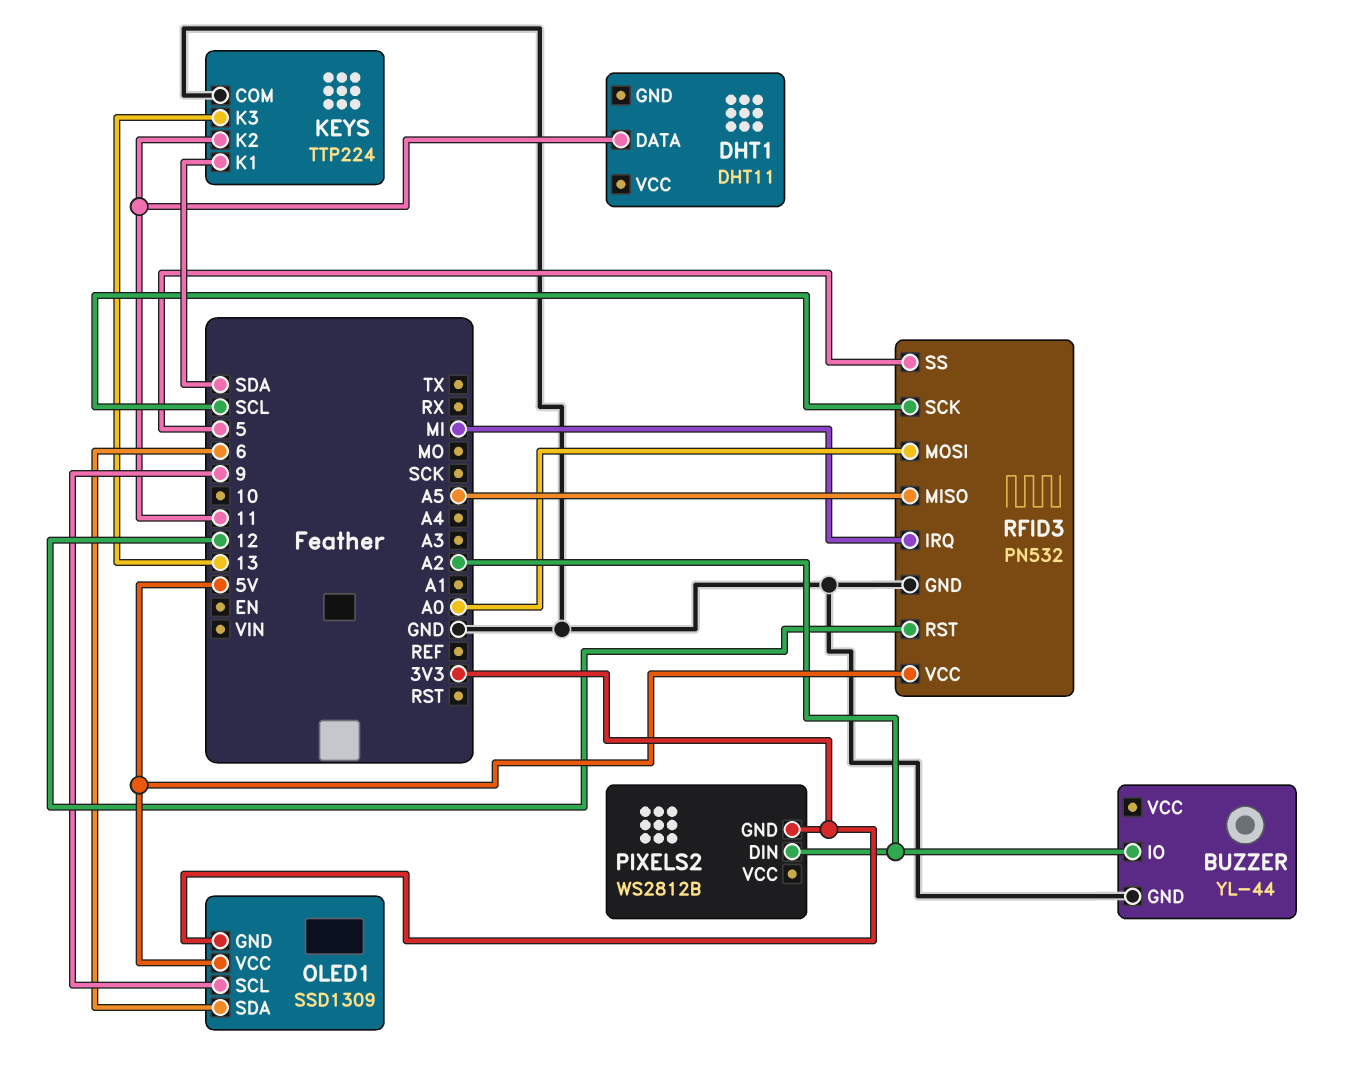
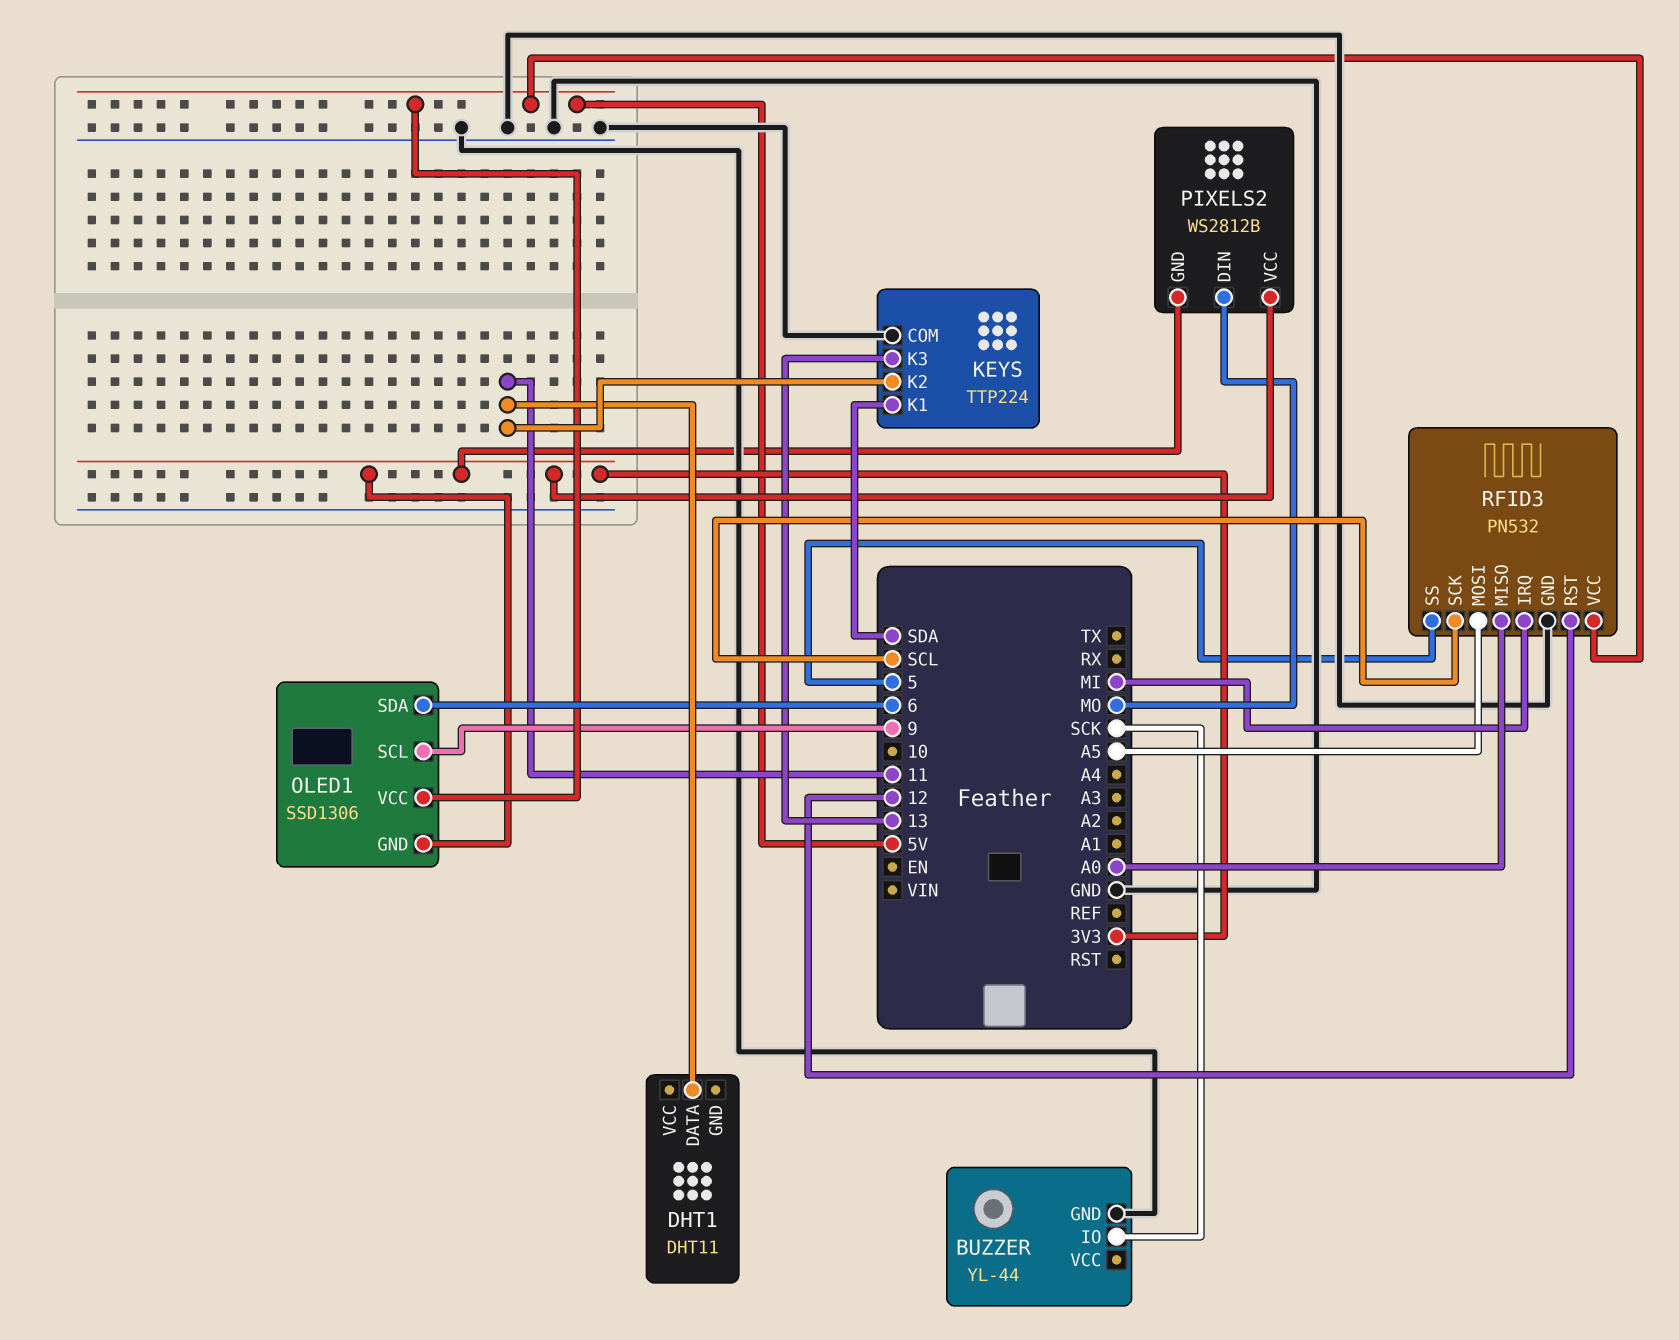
BUZZER pin IO: A2 -> SCK
OLED1: SSD1309 -> SSD1306
PIXELS2 pin DIN: A2 -> MO
PIXELS2 pin VCC: none -> 3V3
RFID3 pin MISO: A5 -> A0
RFID3 pin MOSI: A0 -> A5

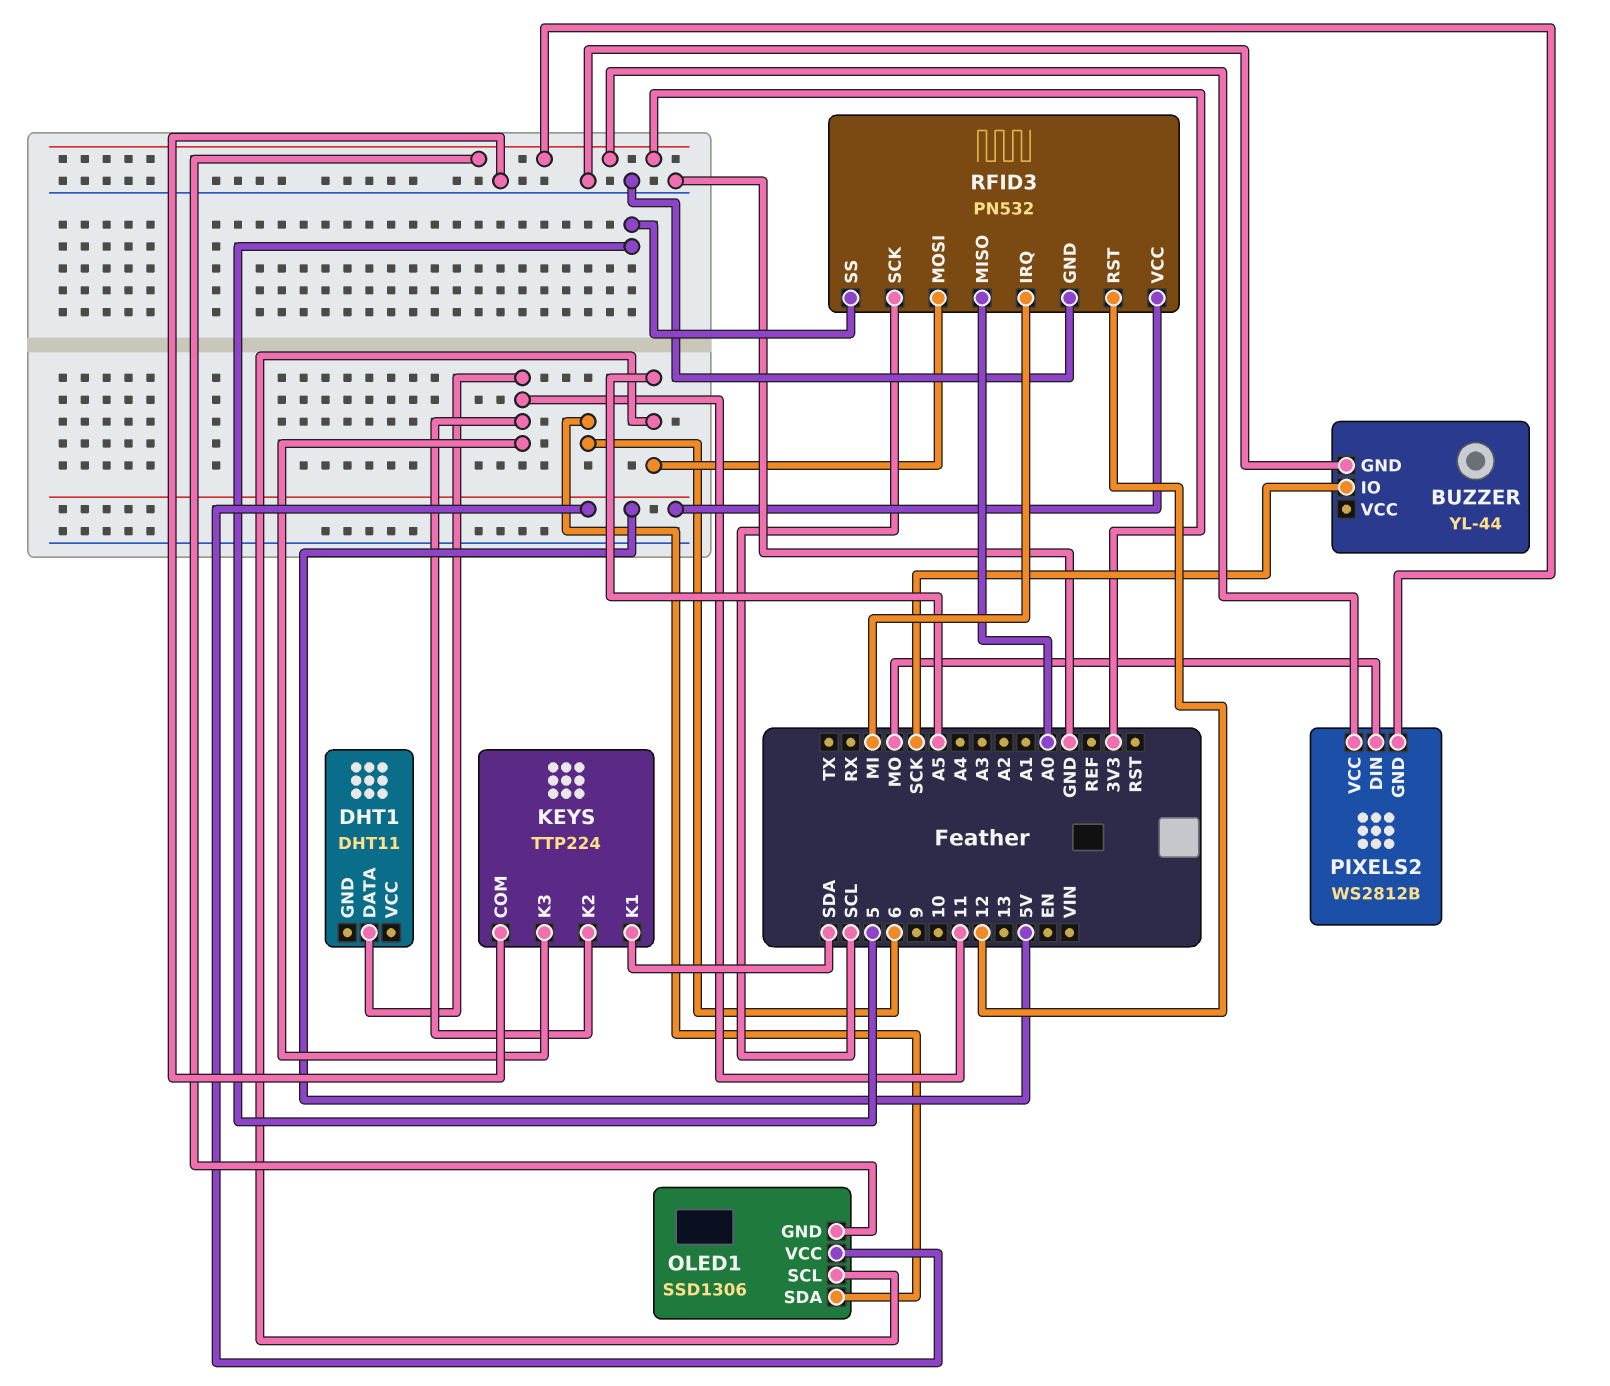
KEYS pin K3: 13 -> 11
OLED1 pin SCL: 9 -> A5

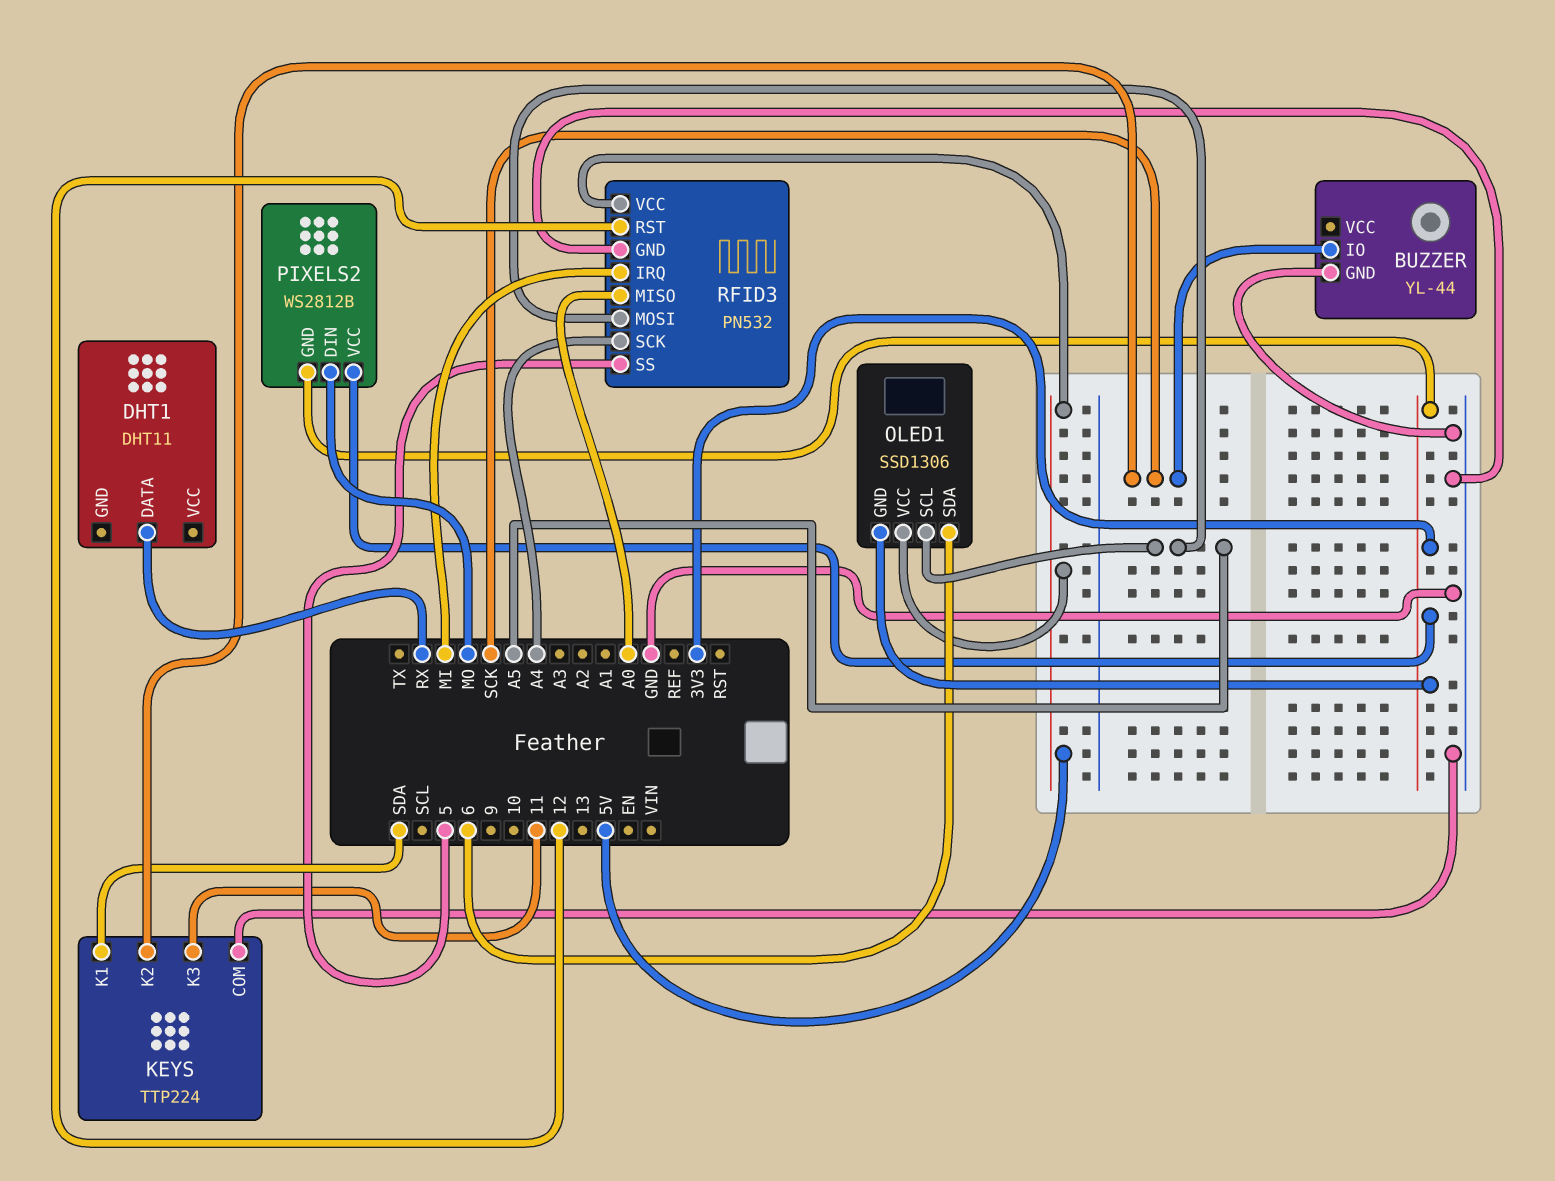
DHT1 pin DATA: 11 -> RX
KEYS pin K2: 11 -> SCK
RFID3 pin SCK: SCL -> A4

